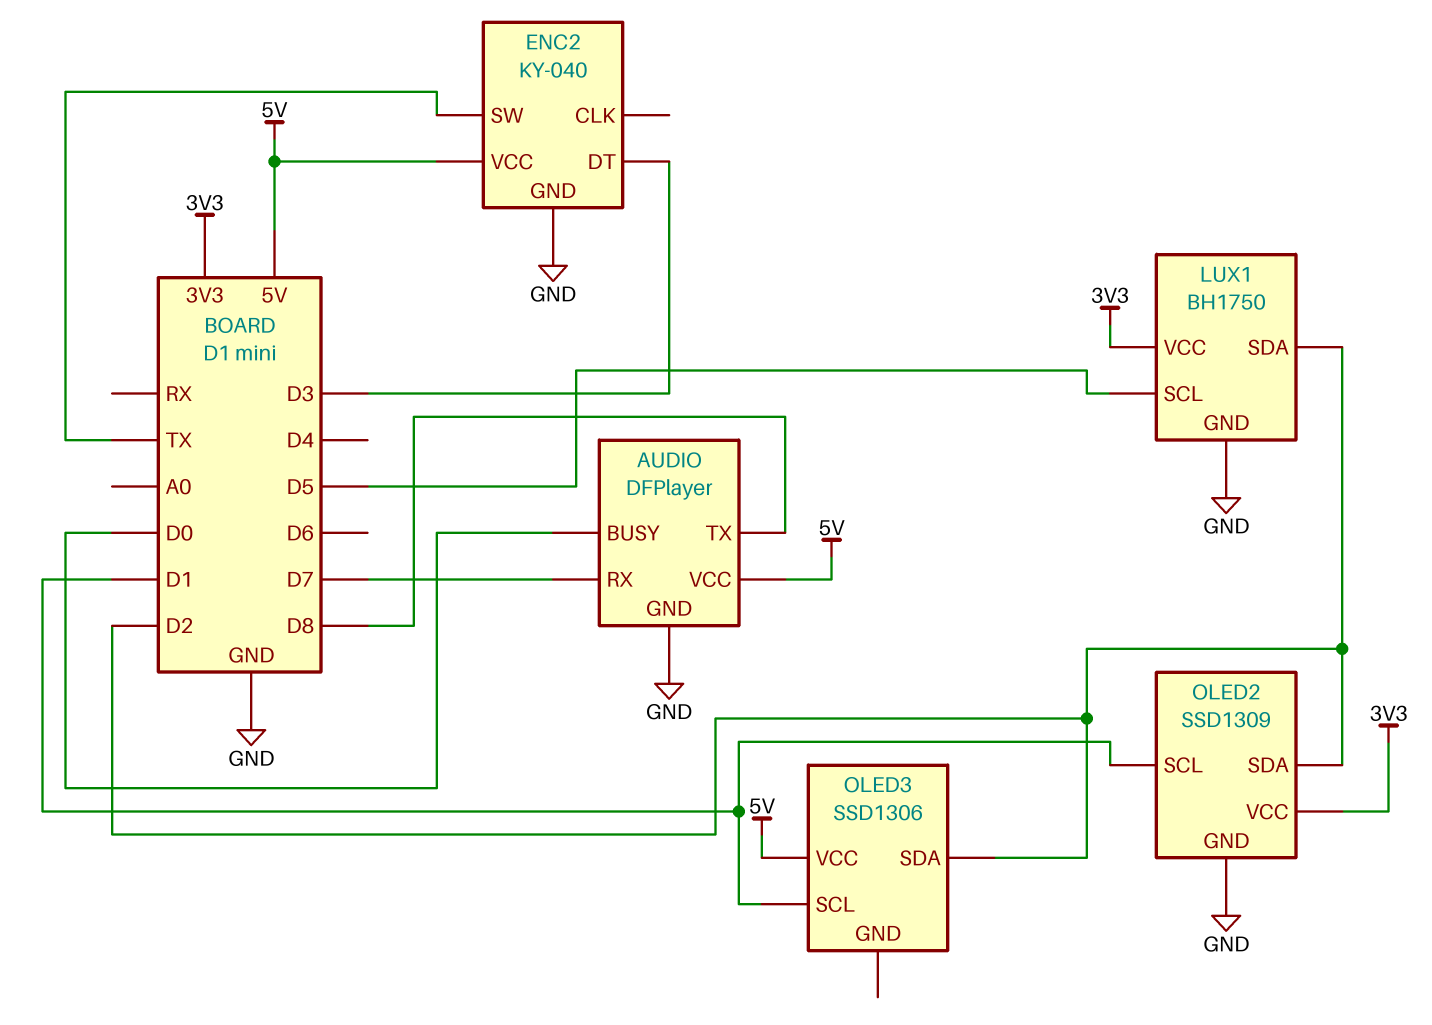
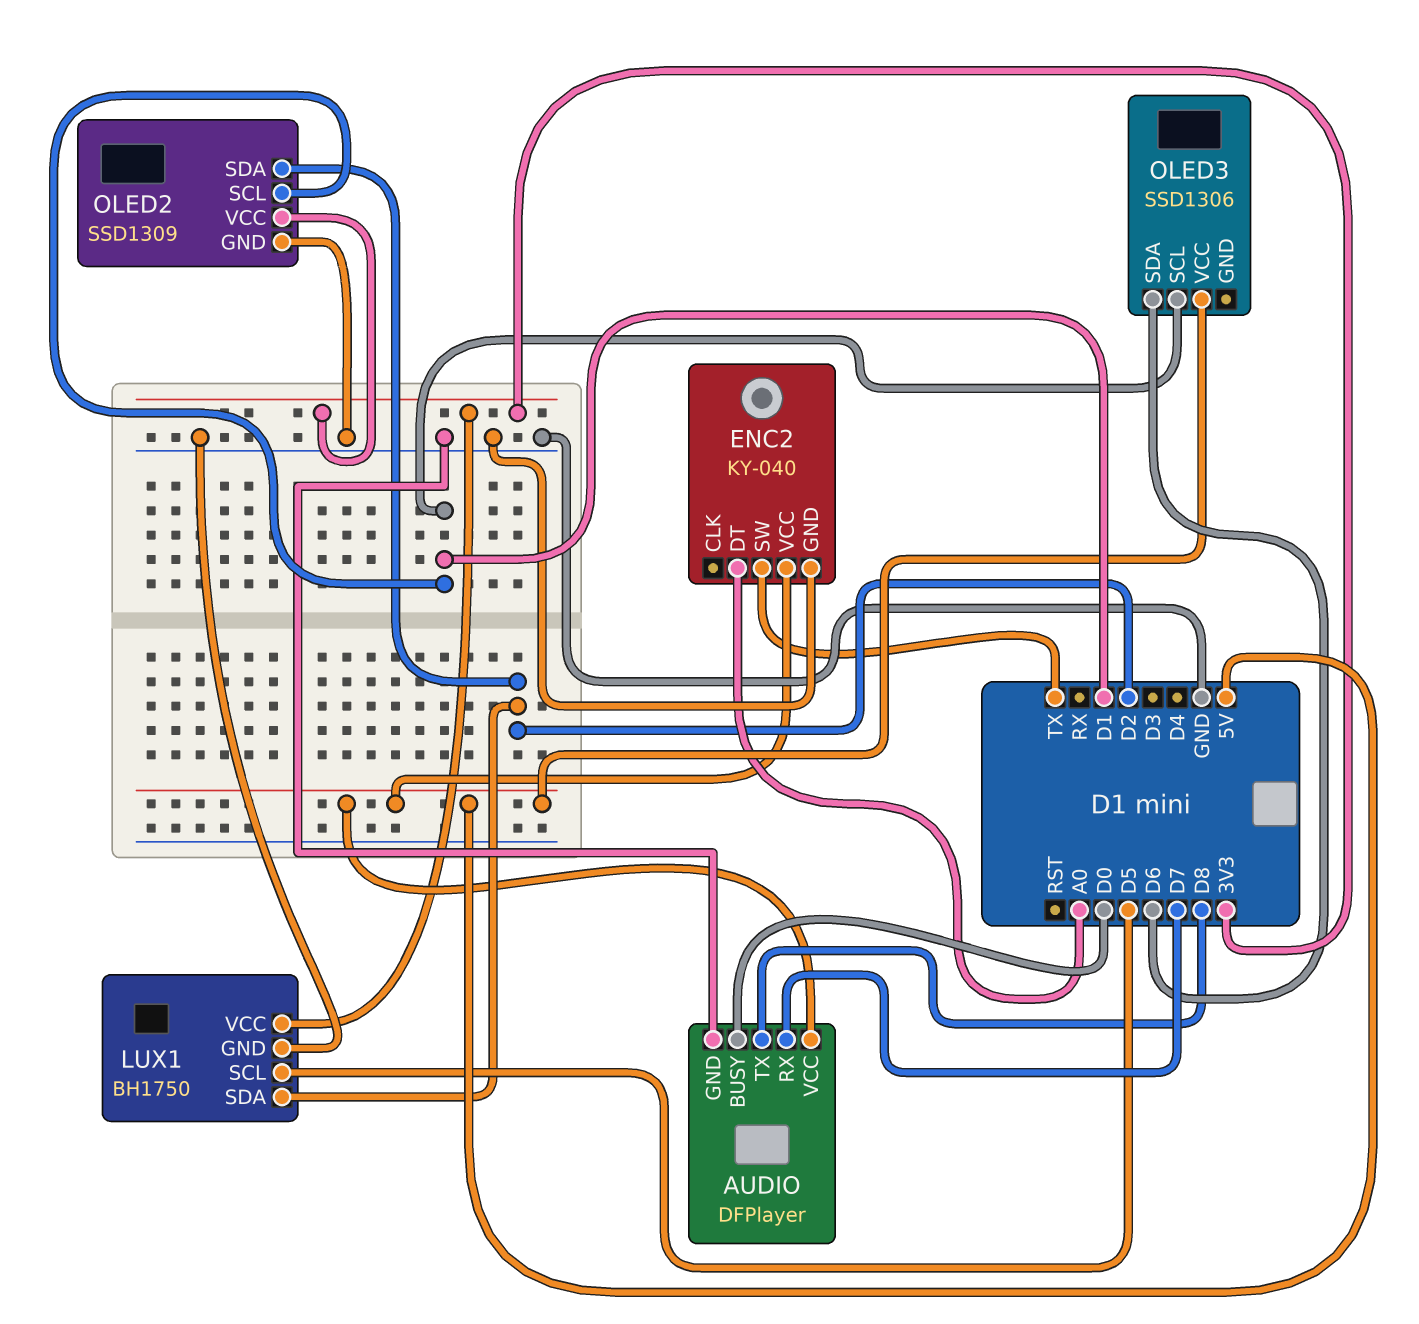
ENC2 pin DT: D3 -> A0
OLED3 pin SDA: D2 -> D6

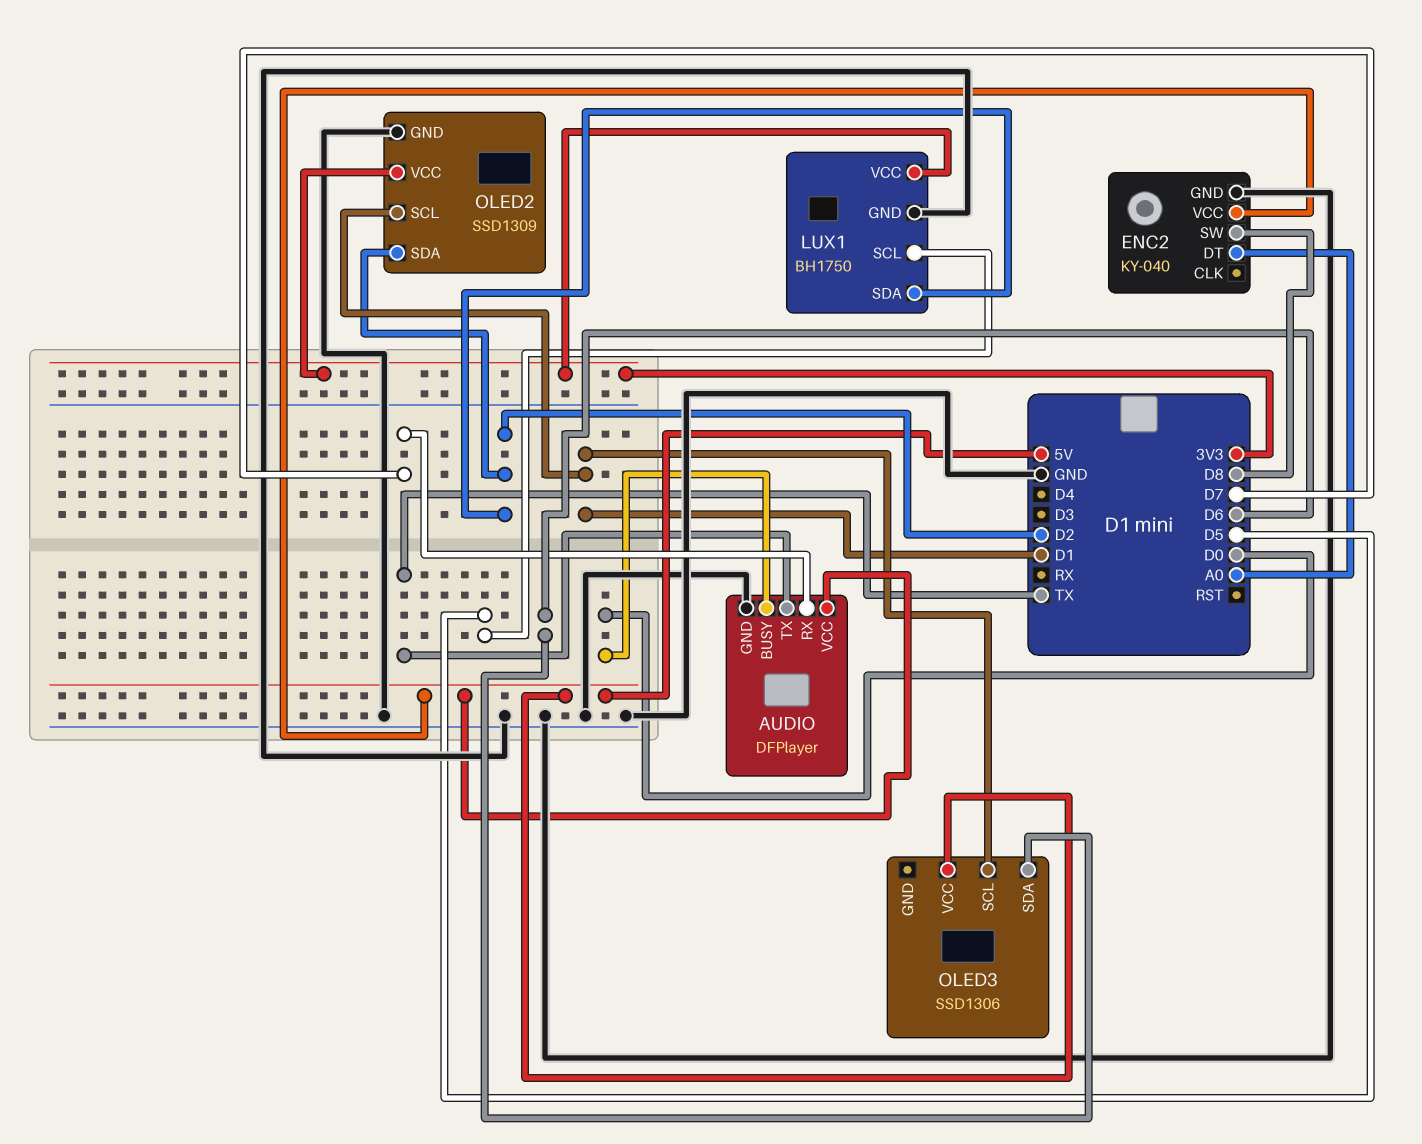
AUDIO pin TX: D8 -> TX
ENC2 pin SW: TX -> D8

